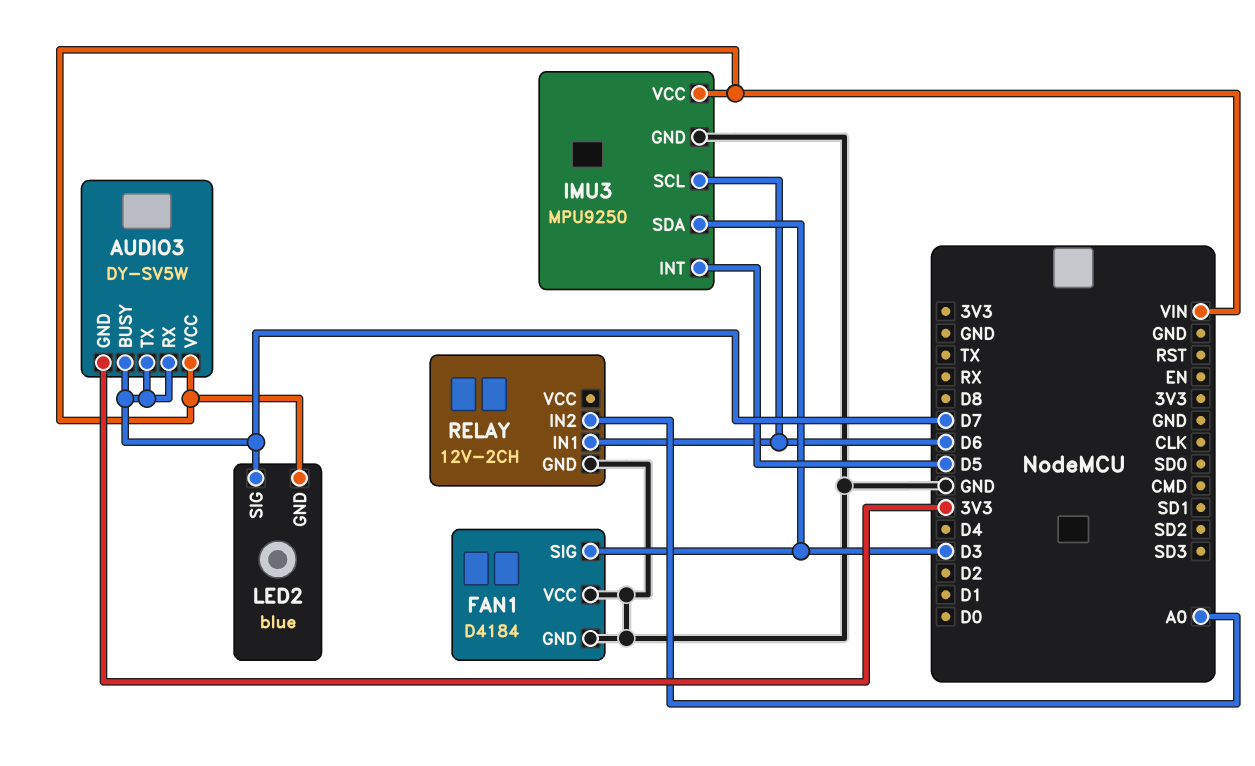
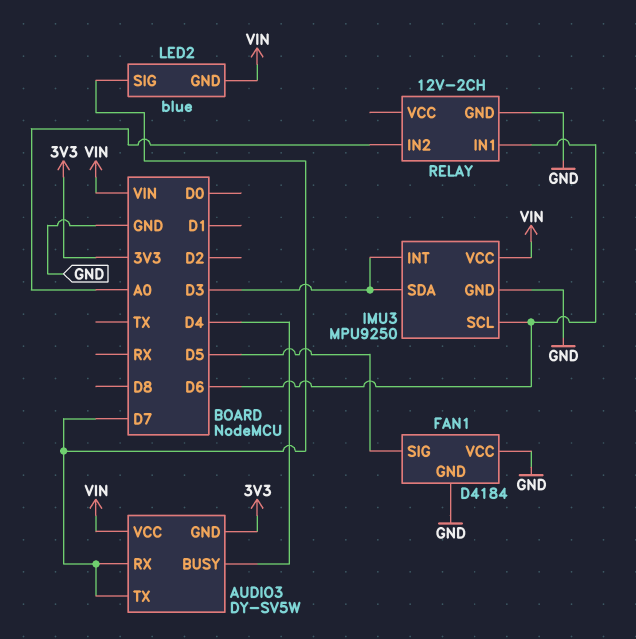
AUDIO3 pin BUSY: D7 -> D4
FAN1 pin SIG: D3 -> D5
IMU3 pin INT: D5 -> D3

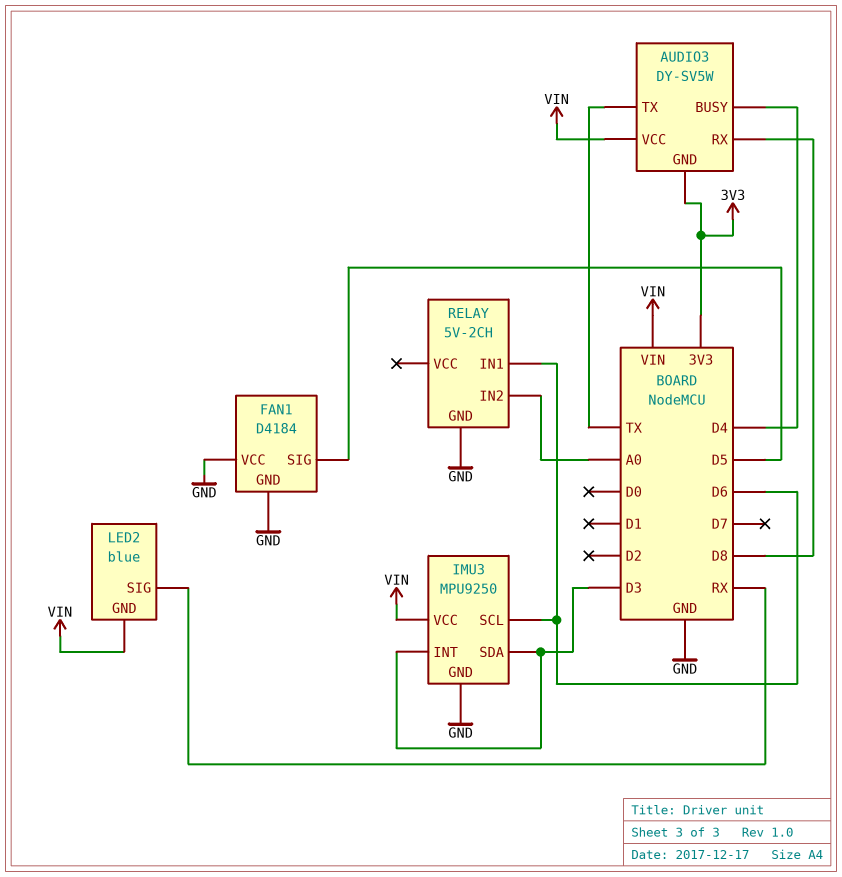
AUDIO3 pin RX: D7 -> D8
AUDIO3 pin TX: D7 -> TX
LED2 pin SIG: D7 -> RX
RELAY: 12V-2CH -> 5V-2CH

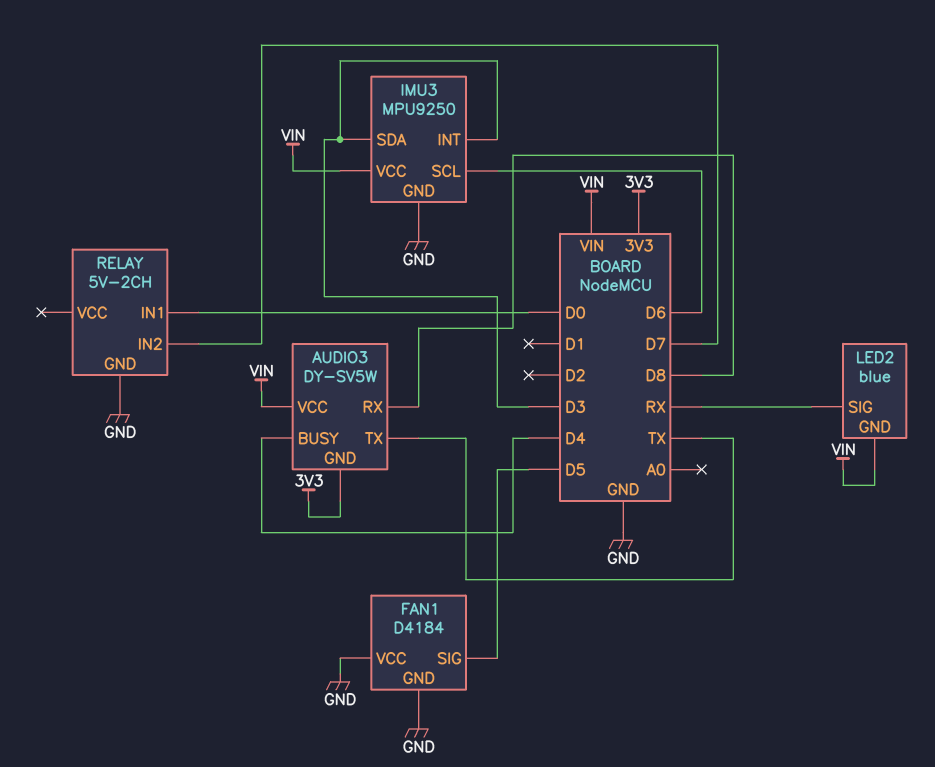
RELAY pin IN1: D6 -> D0
RELAY pin IN2: A0 -> D7

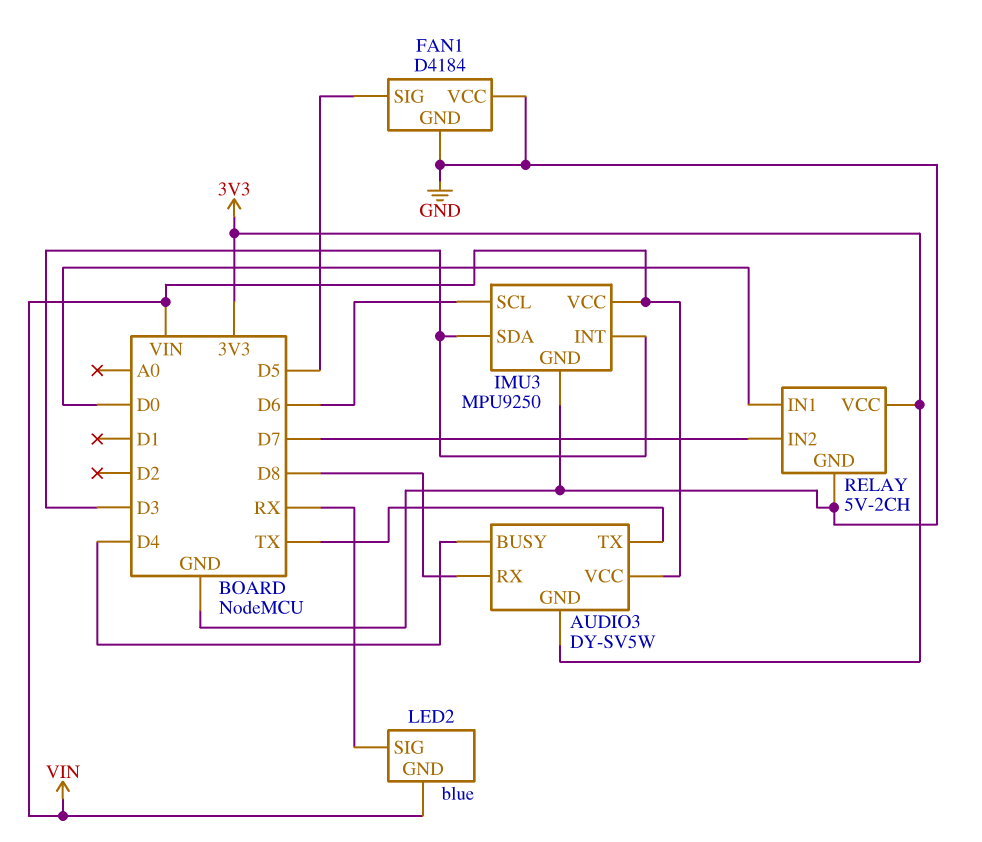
RELAY pin VCC: none -> 3V3

